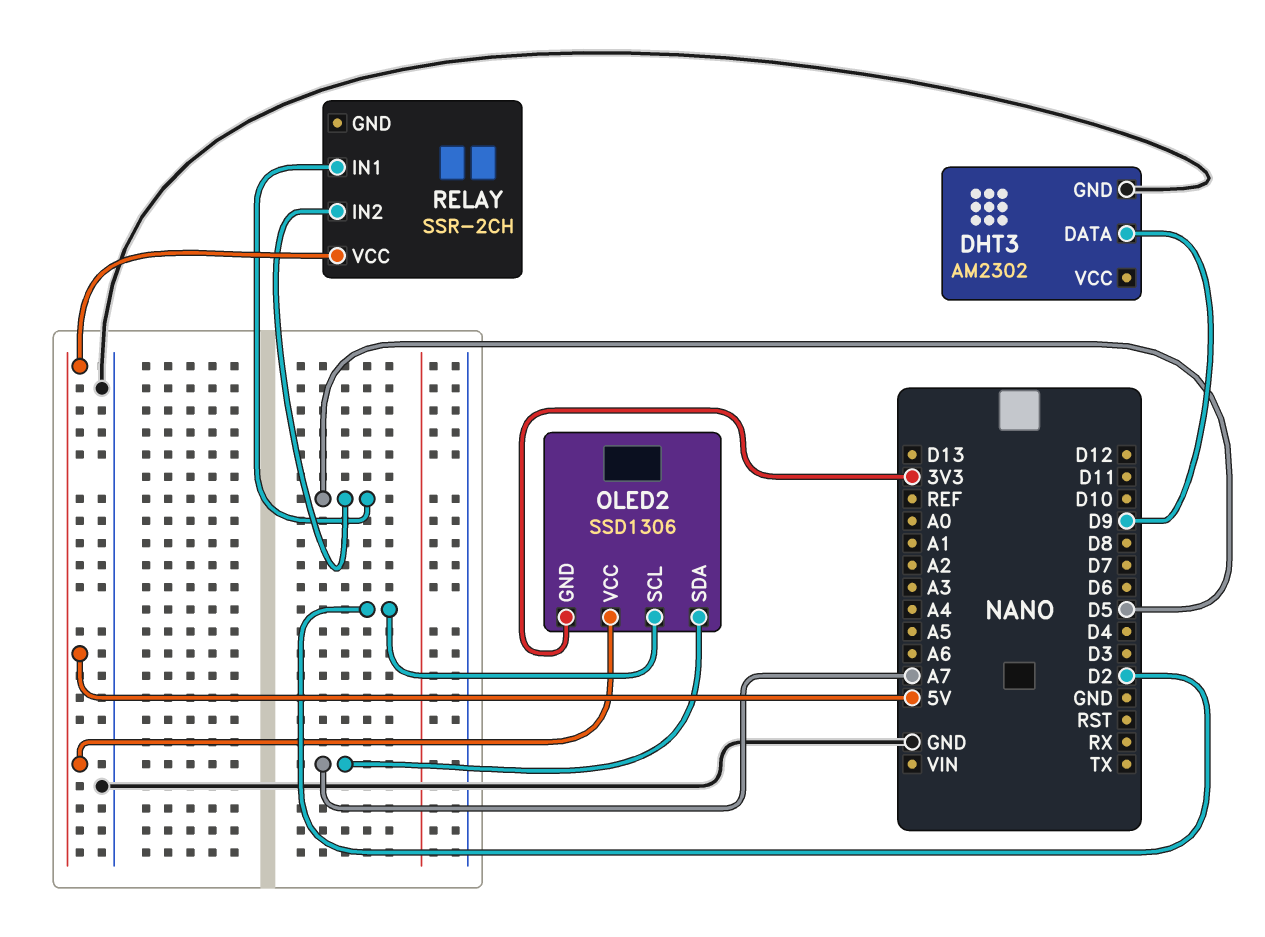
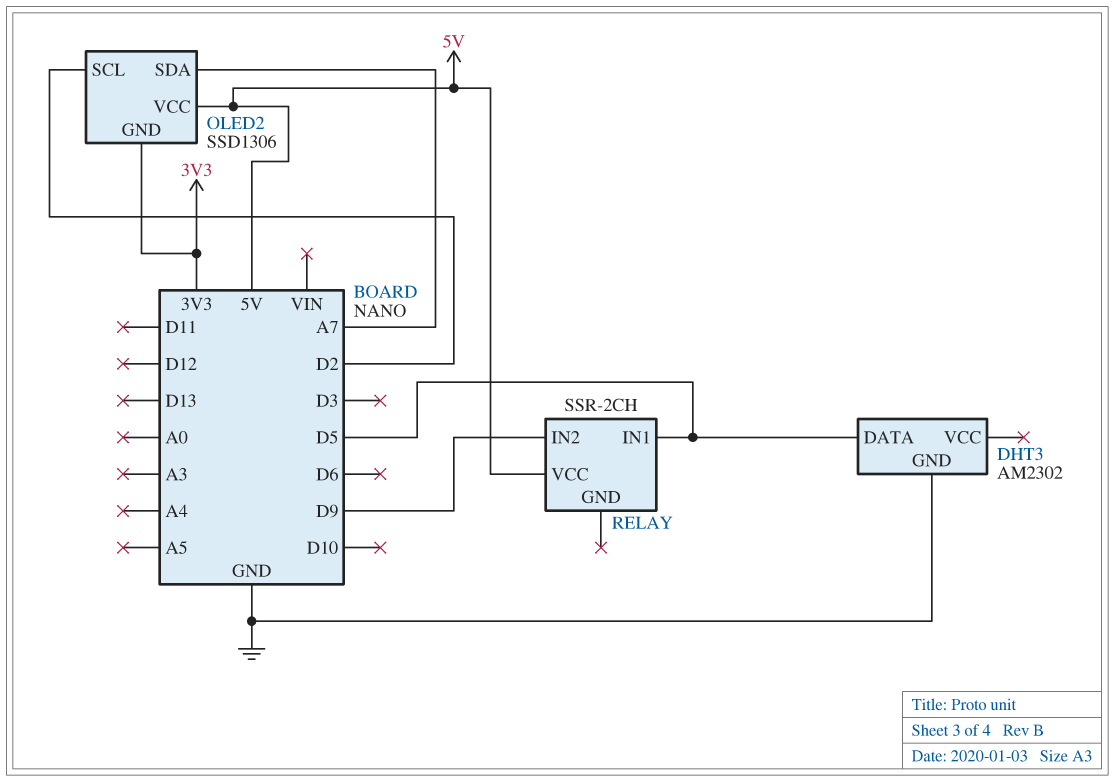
DHT3 pin DATA: D9 -> D5
RELAY pin IN2: D5 -> D9

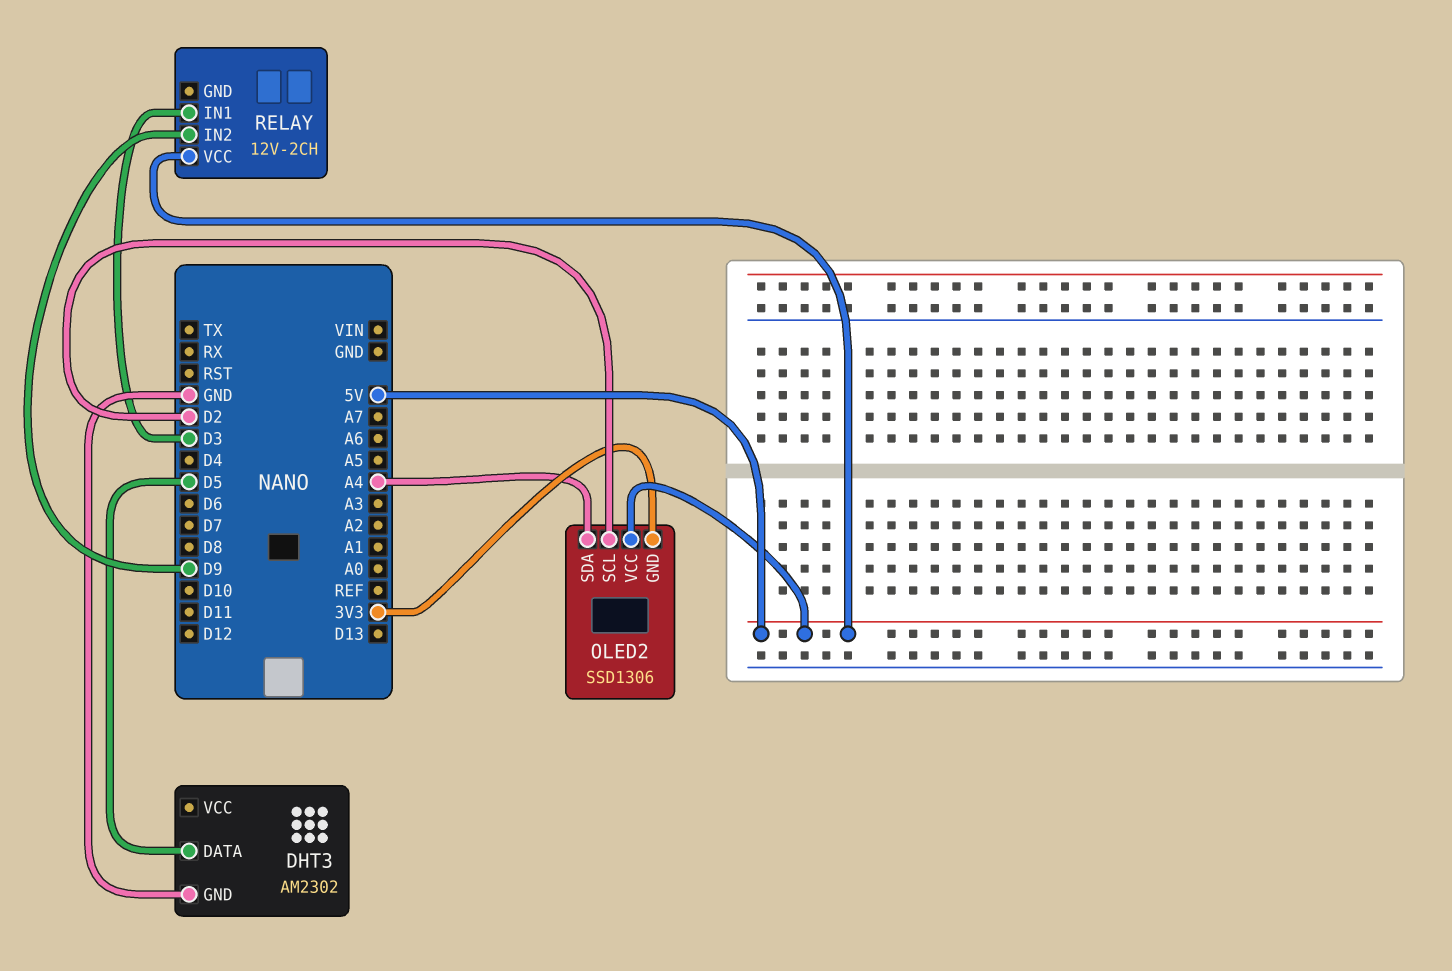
OLED2 pin SDA: A7 -> A4
RELAY: SSR-2CH -> 12V-2CH
RELAY pin IN1: D5 -> D3

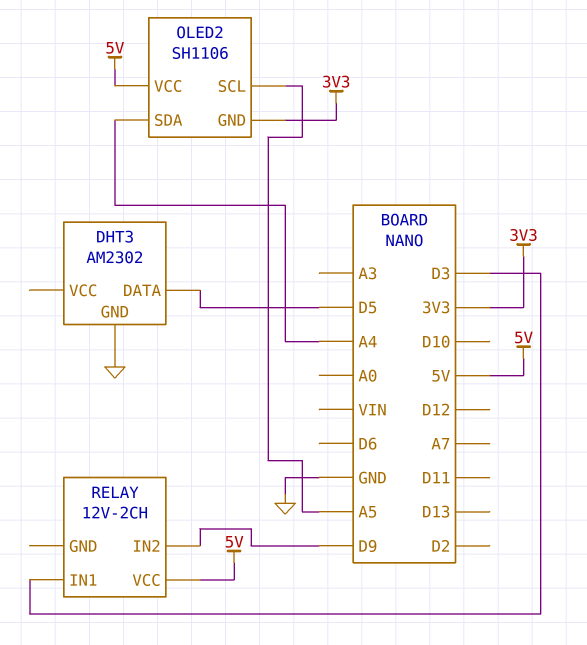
OLED2: SSD1306 -> SH1106
OLED2 pin SCL: D2 -> A5

